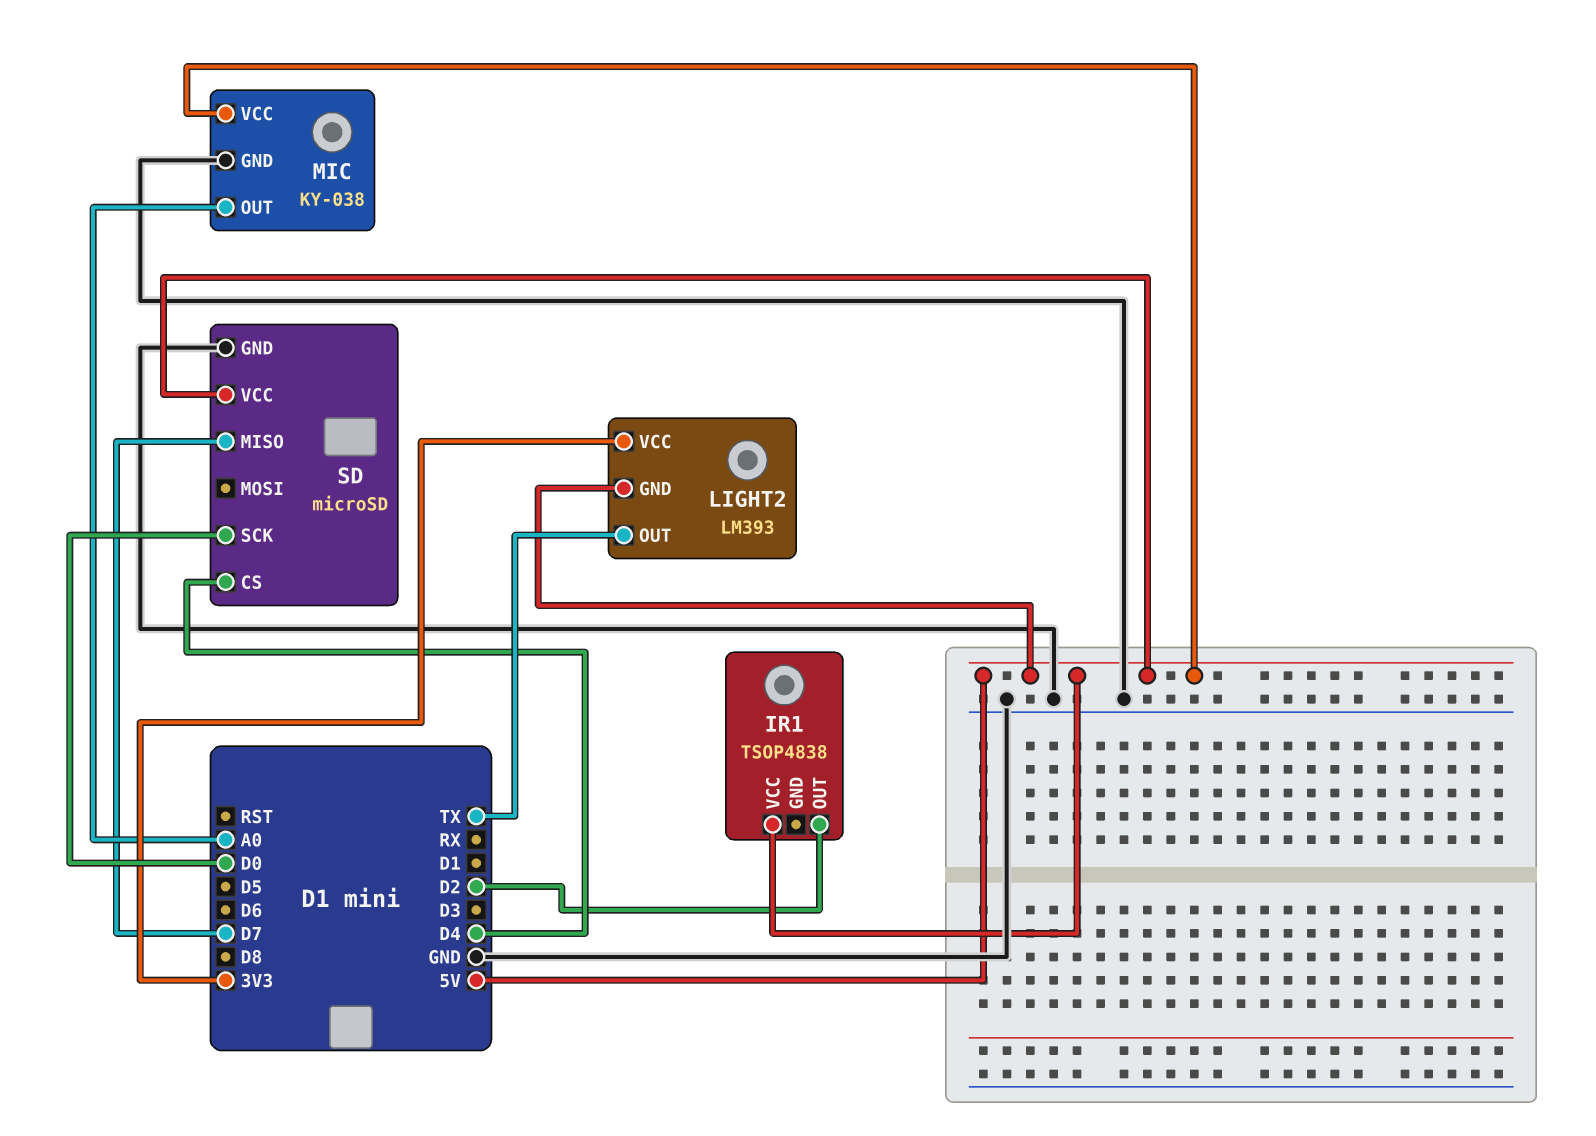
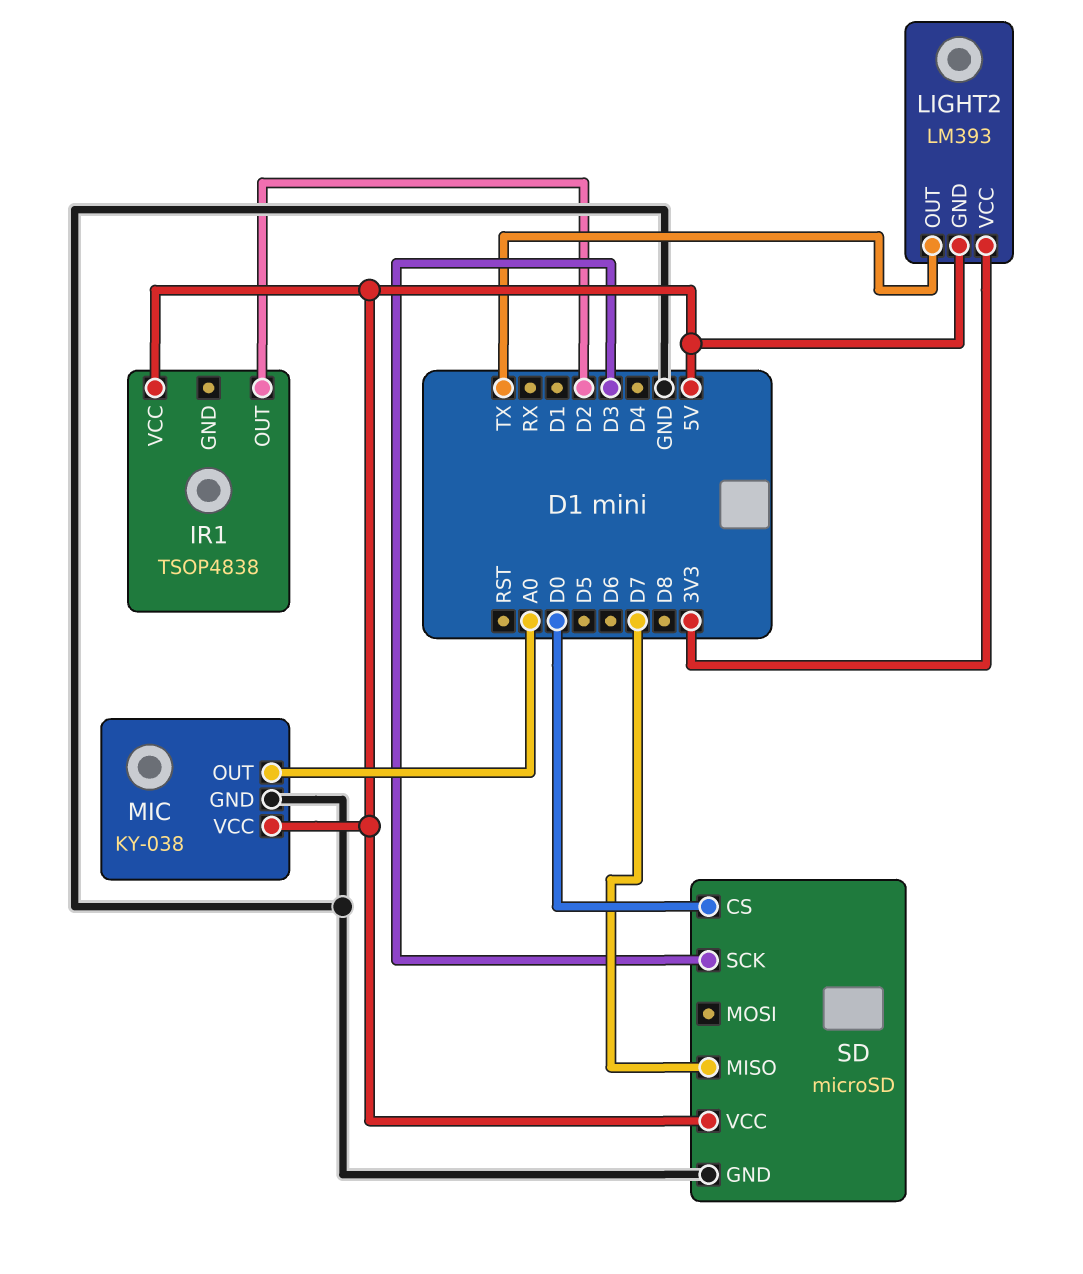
SD pin CS: D4 -> D0
SD pin SCK: D0 -> D3

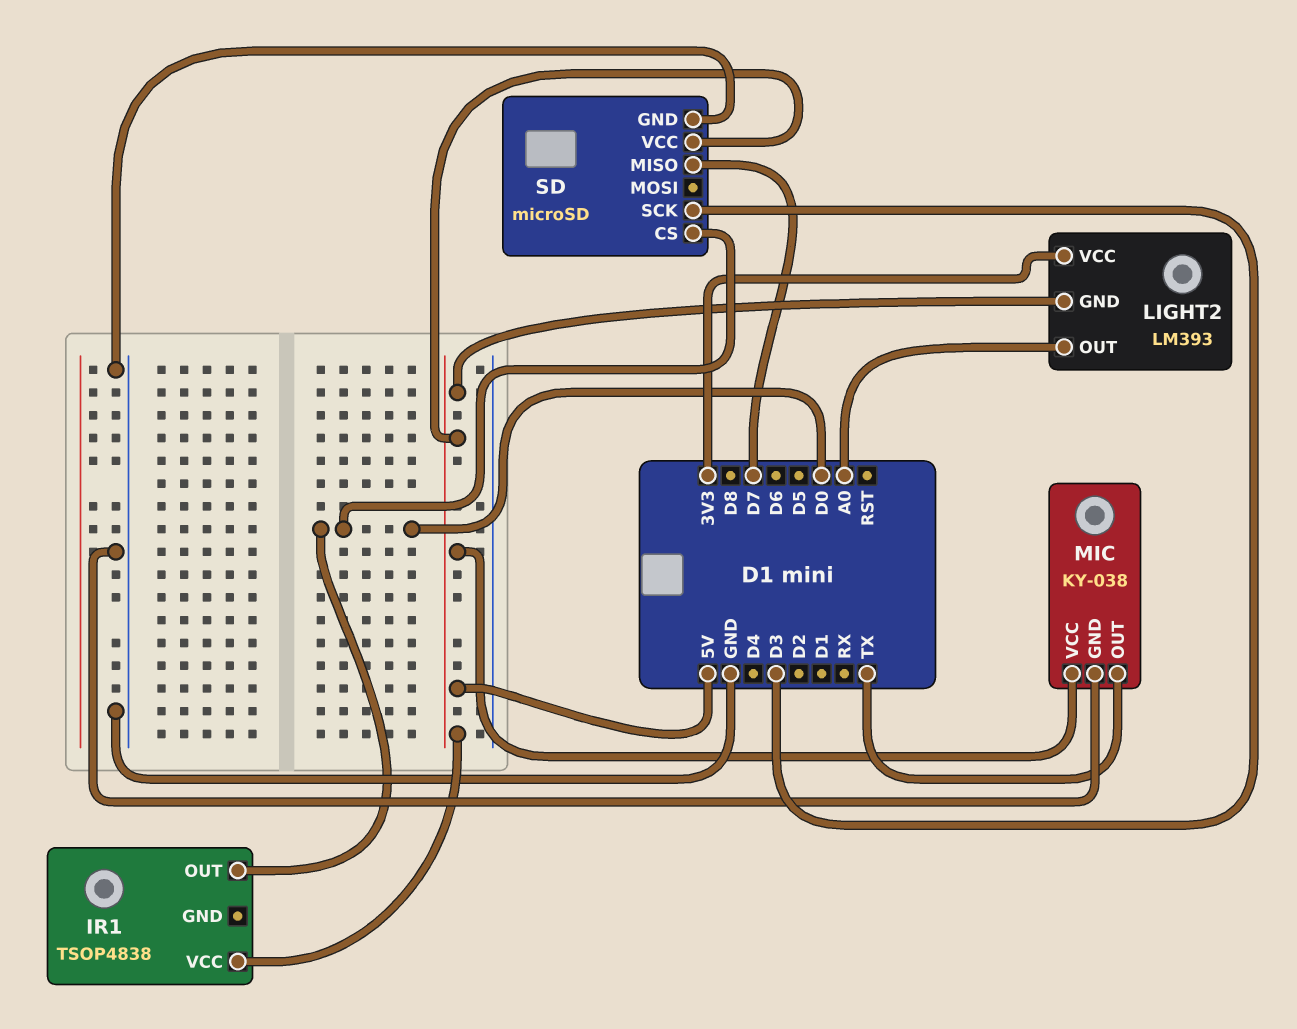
IR1 pin OUT: D2 -> D0
LIGHT2 pin OUT: TX -> A0
MIC pin OUT: A0 -> TX

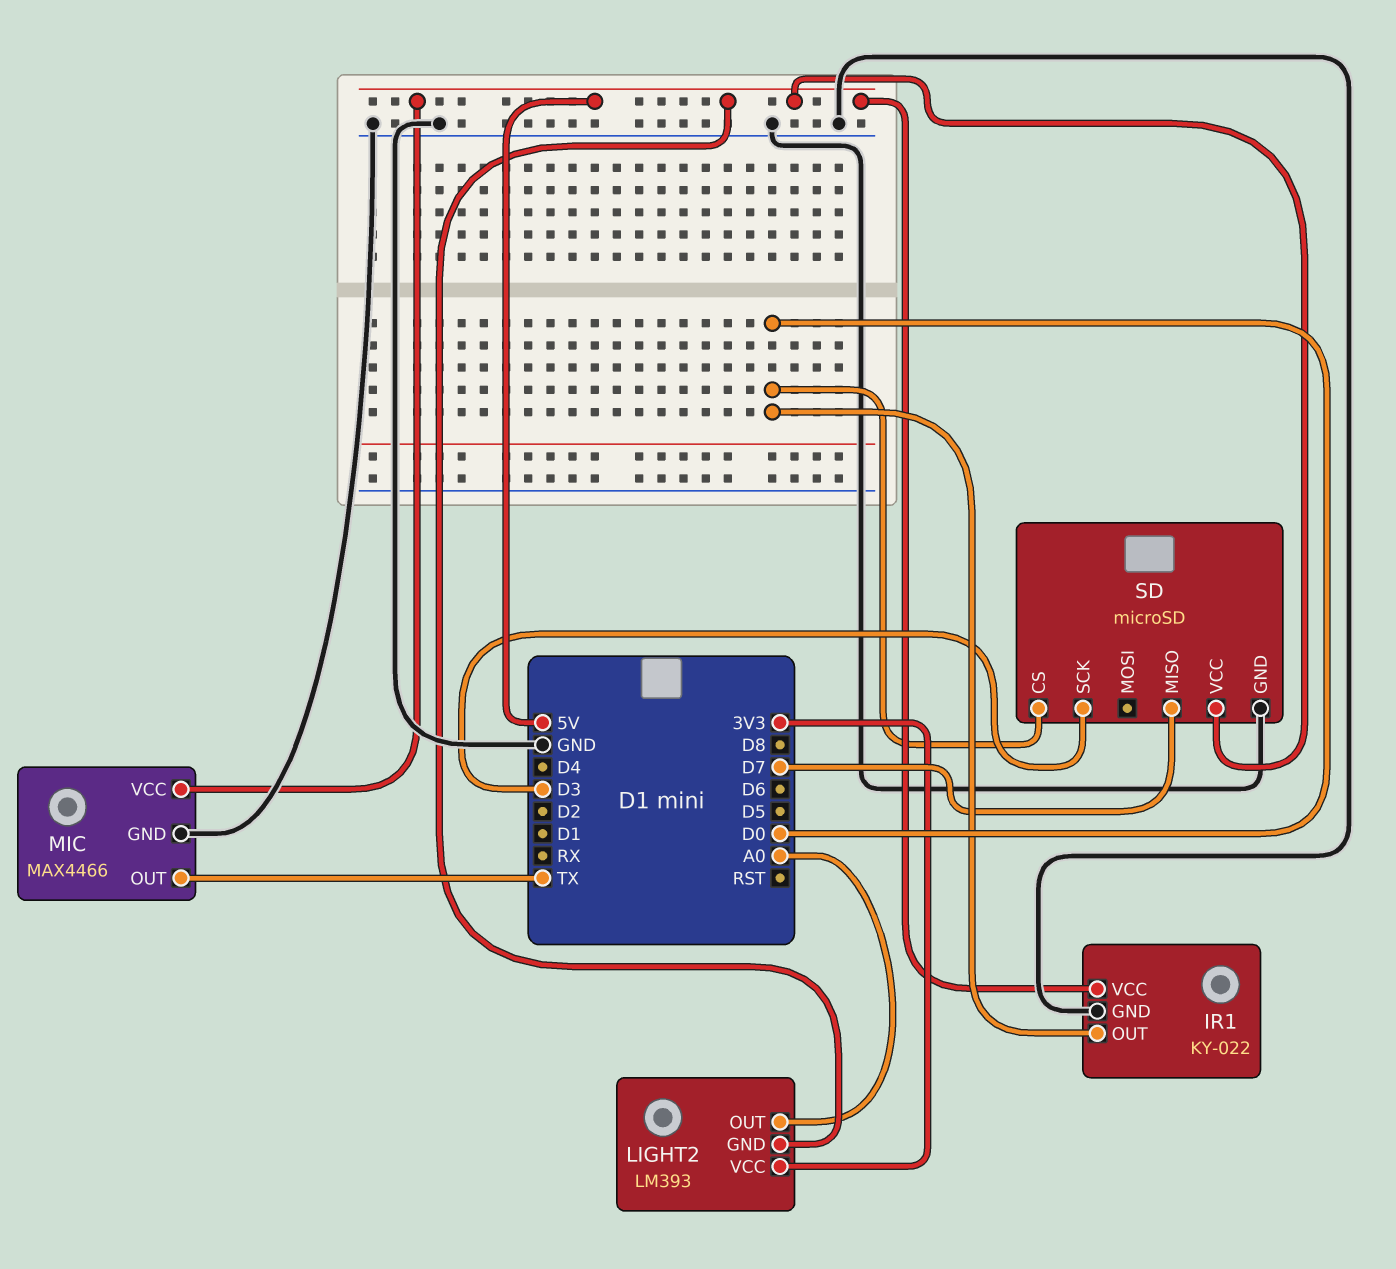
IR1: TSOP4838 -> KY-022
IR1 pin GND: none -> GND
MIC: KY-038 -> MAX4466

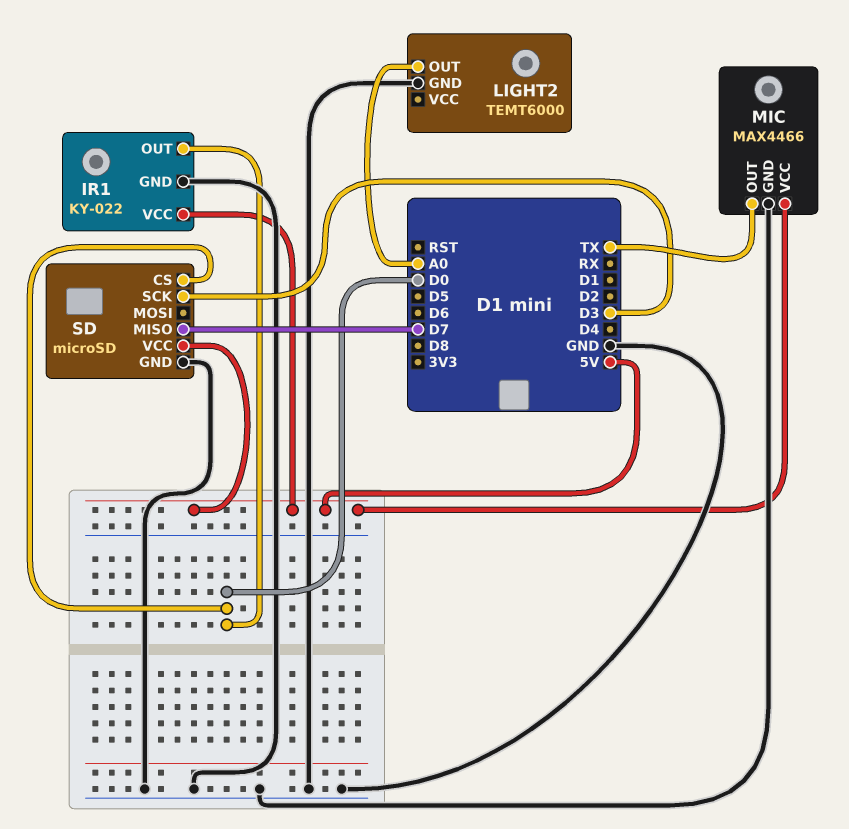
LIGHT2: LM393 -> TEMT6000
LIGHT2 pin GND: 5V -> GND
LIGHT2 pin VCC: 3V3 -> none

